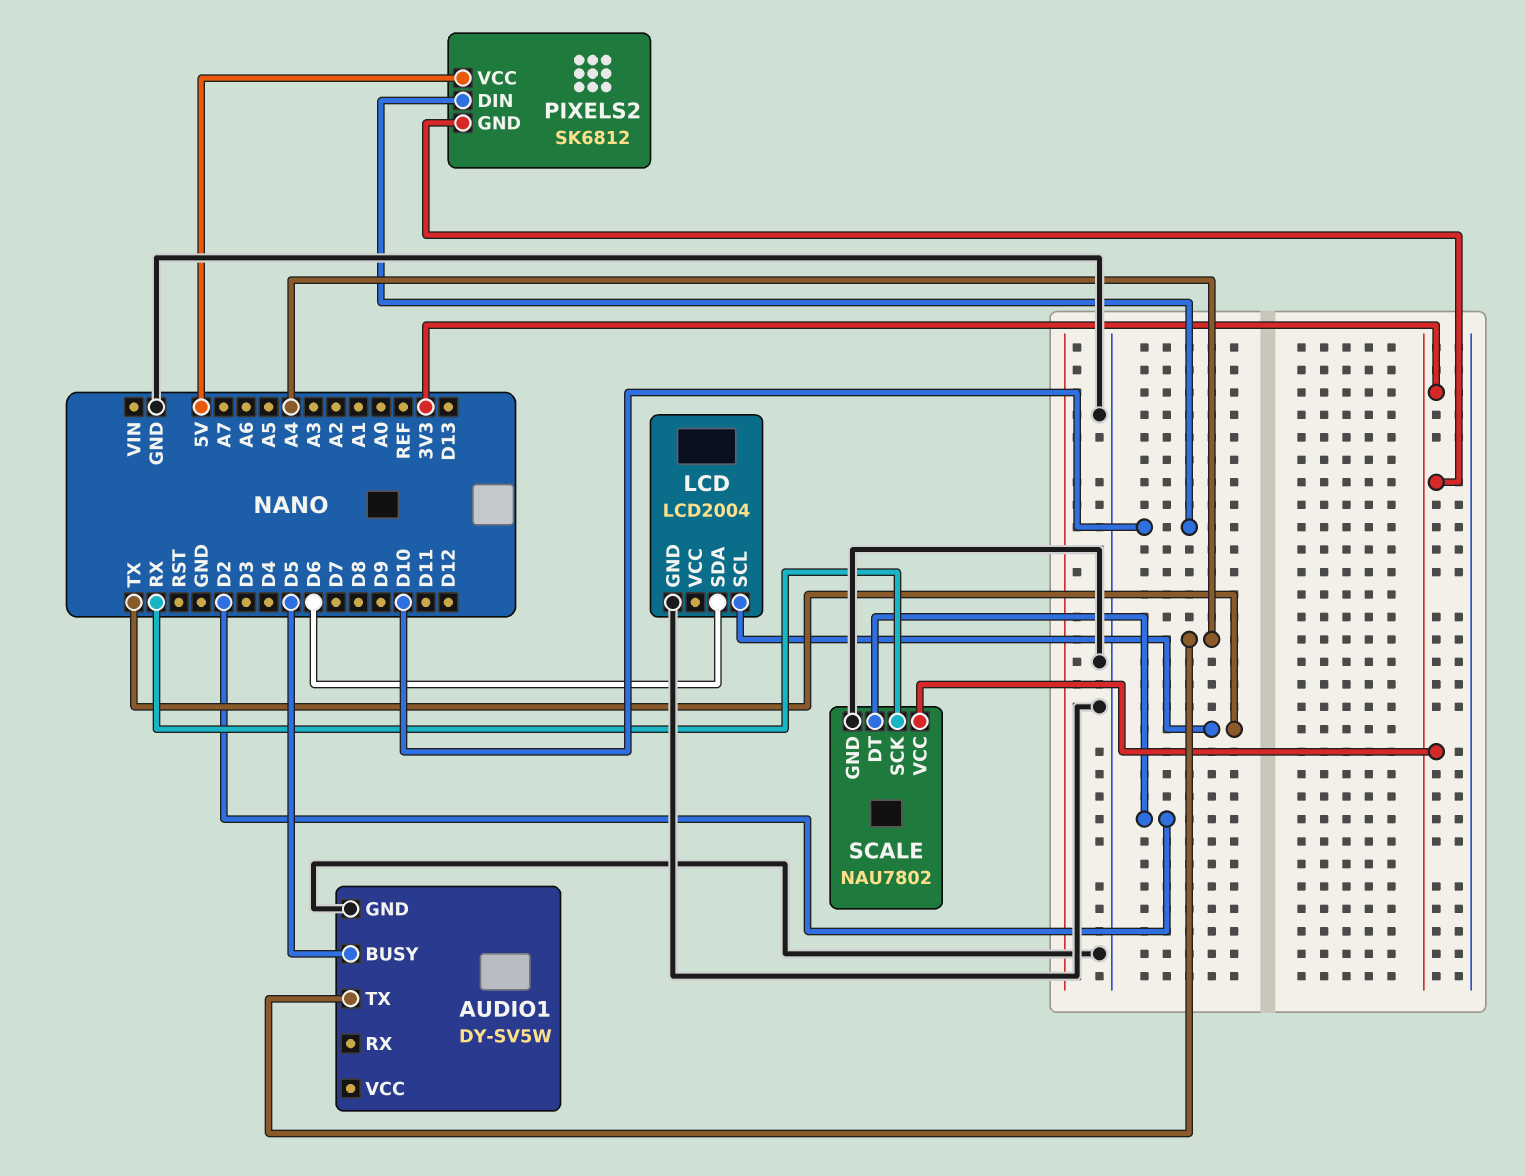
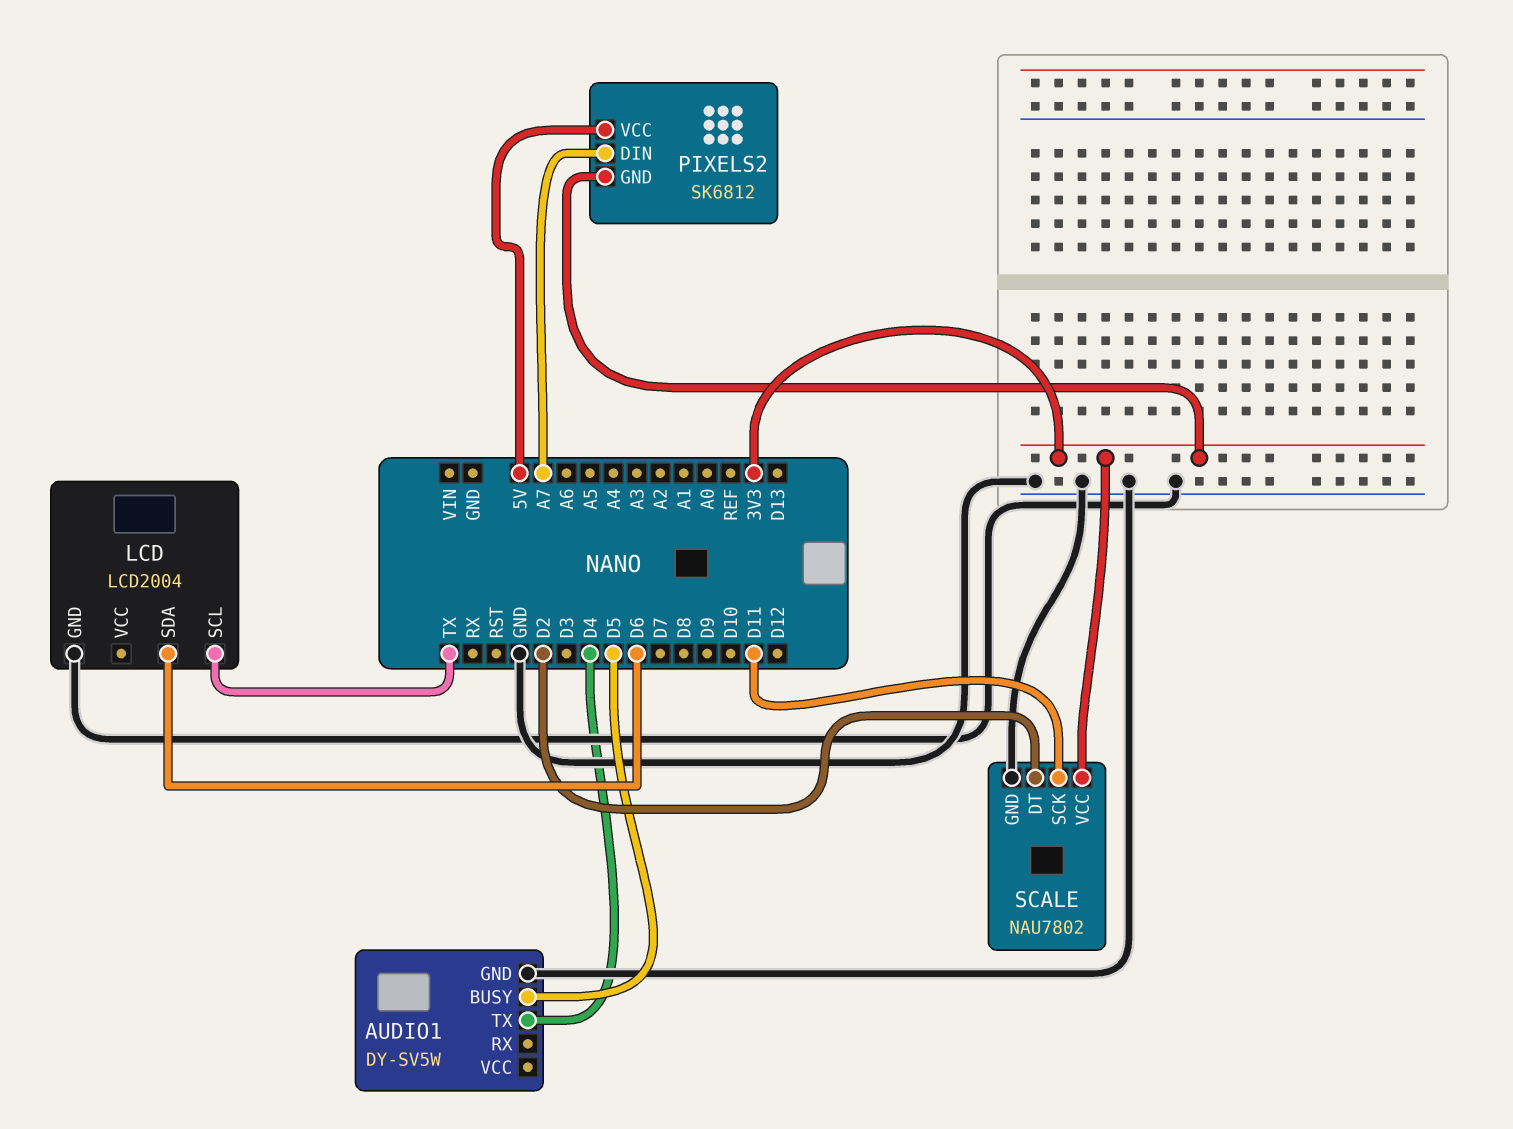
AUDIO1 pin TX: A4 -> D4
PIXELS2 pin DIN: D10 -> A7
SCALE pin SCK: RX -> D11

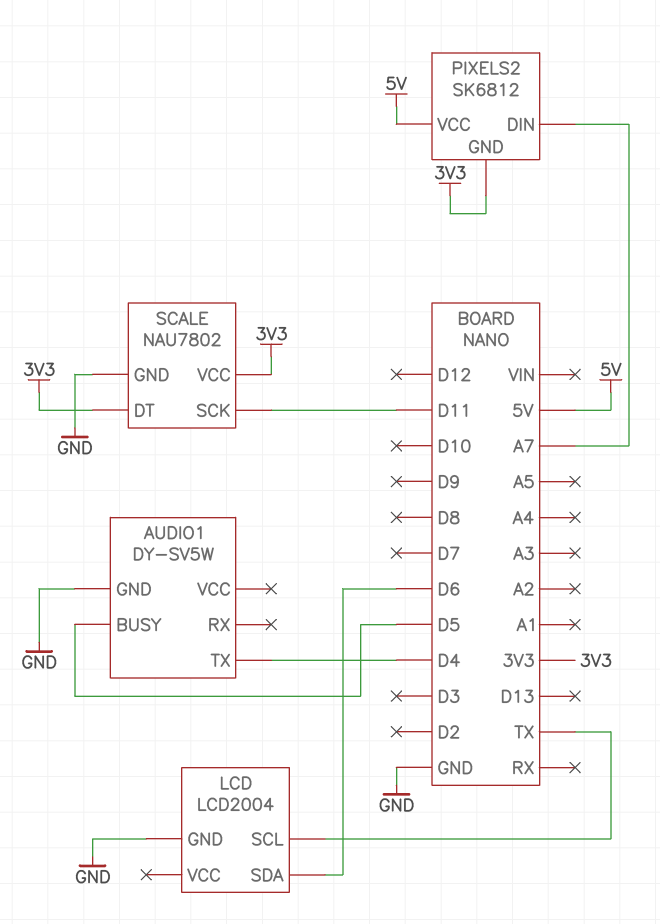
SCALE pin DT: D2 -> 3V3

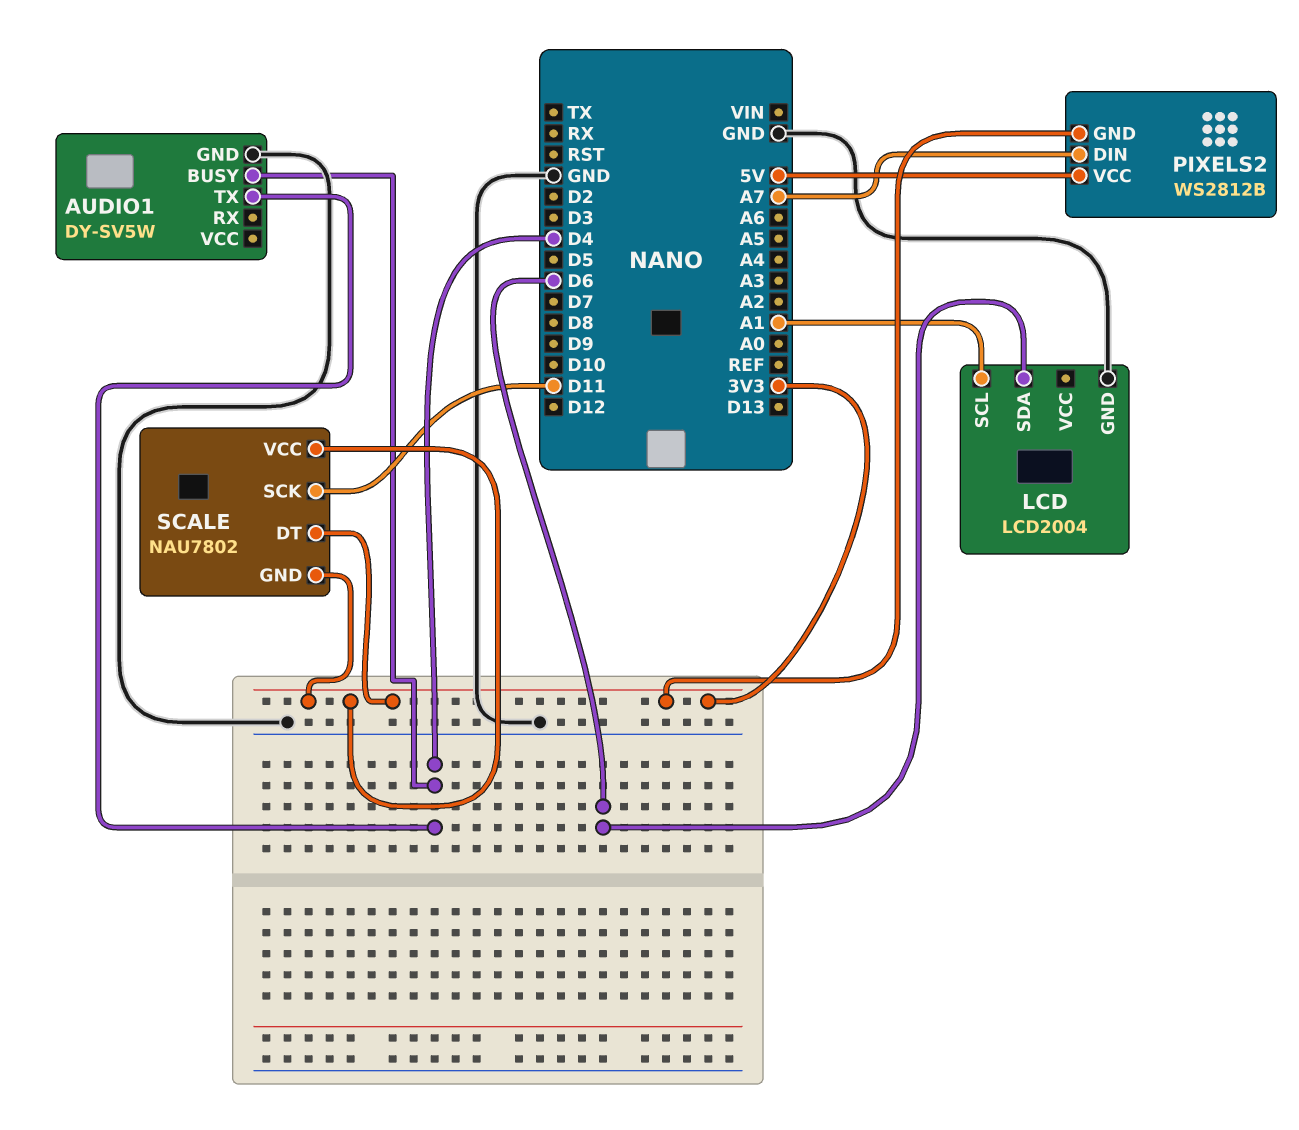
AUDIO1 pin BUSY: D5 -> D4
LCD pin SCL: TX -> A1
PIXELS2: SK6812 -> WS2812B
SCALE pin GND: GND -> 3V3

